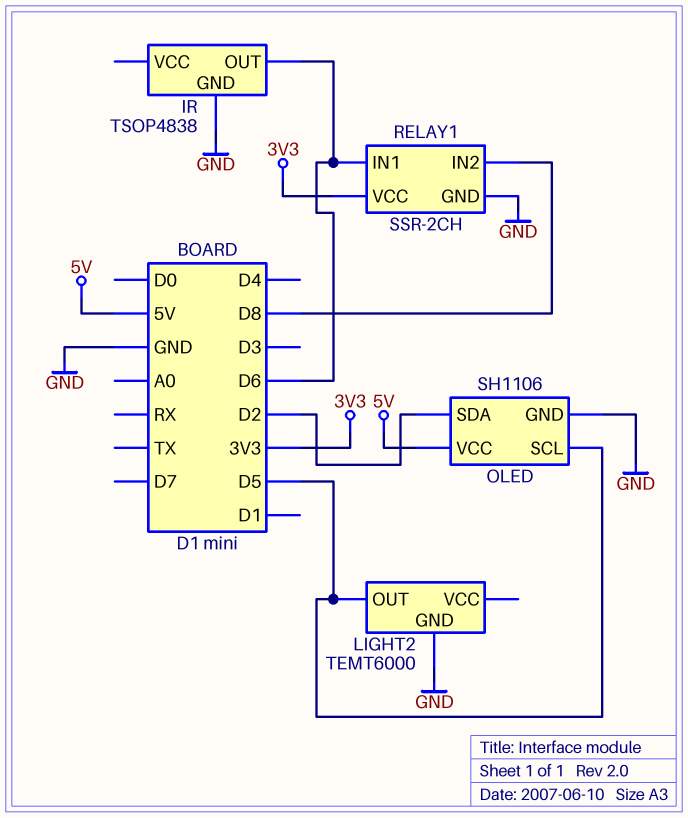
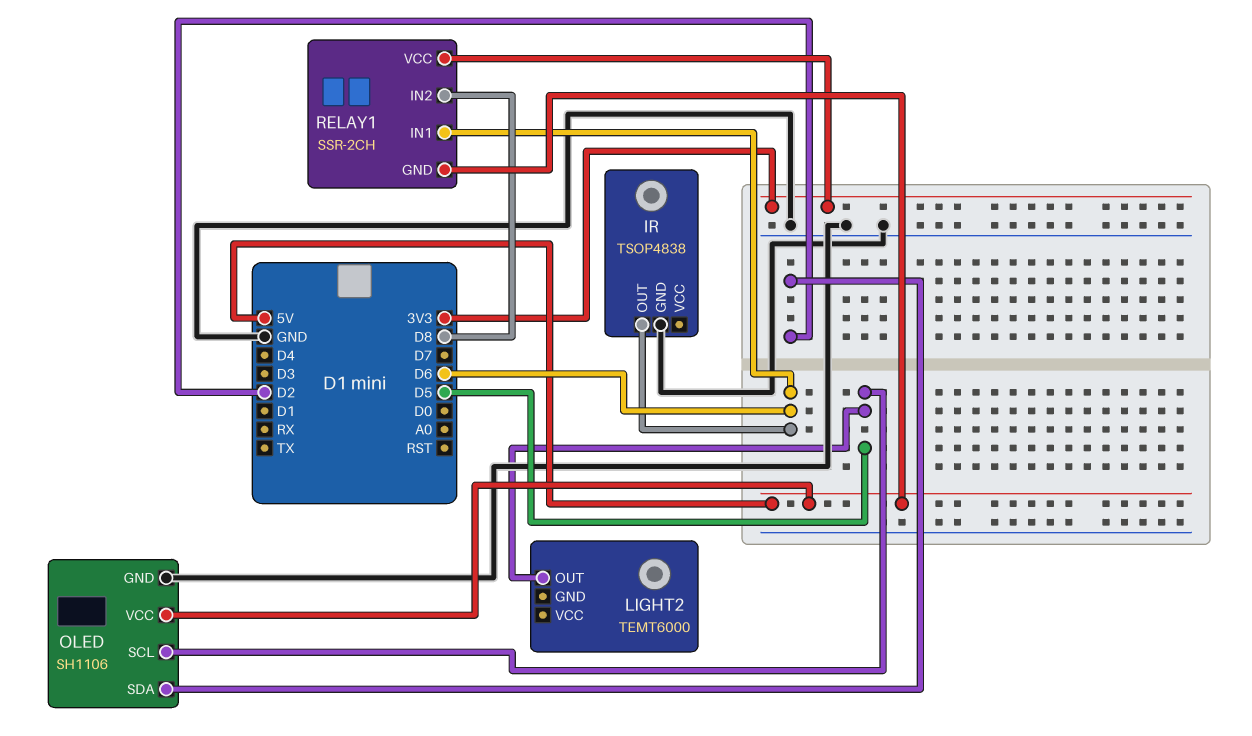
LIGHT2 pin GND: GND -> none
RELAY1 pin GND: GND -> 5V

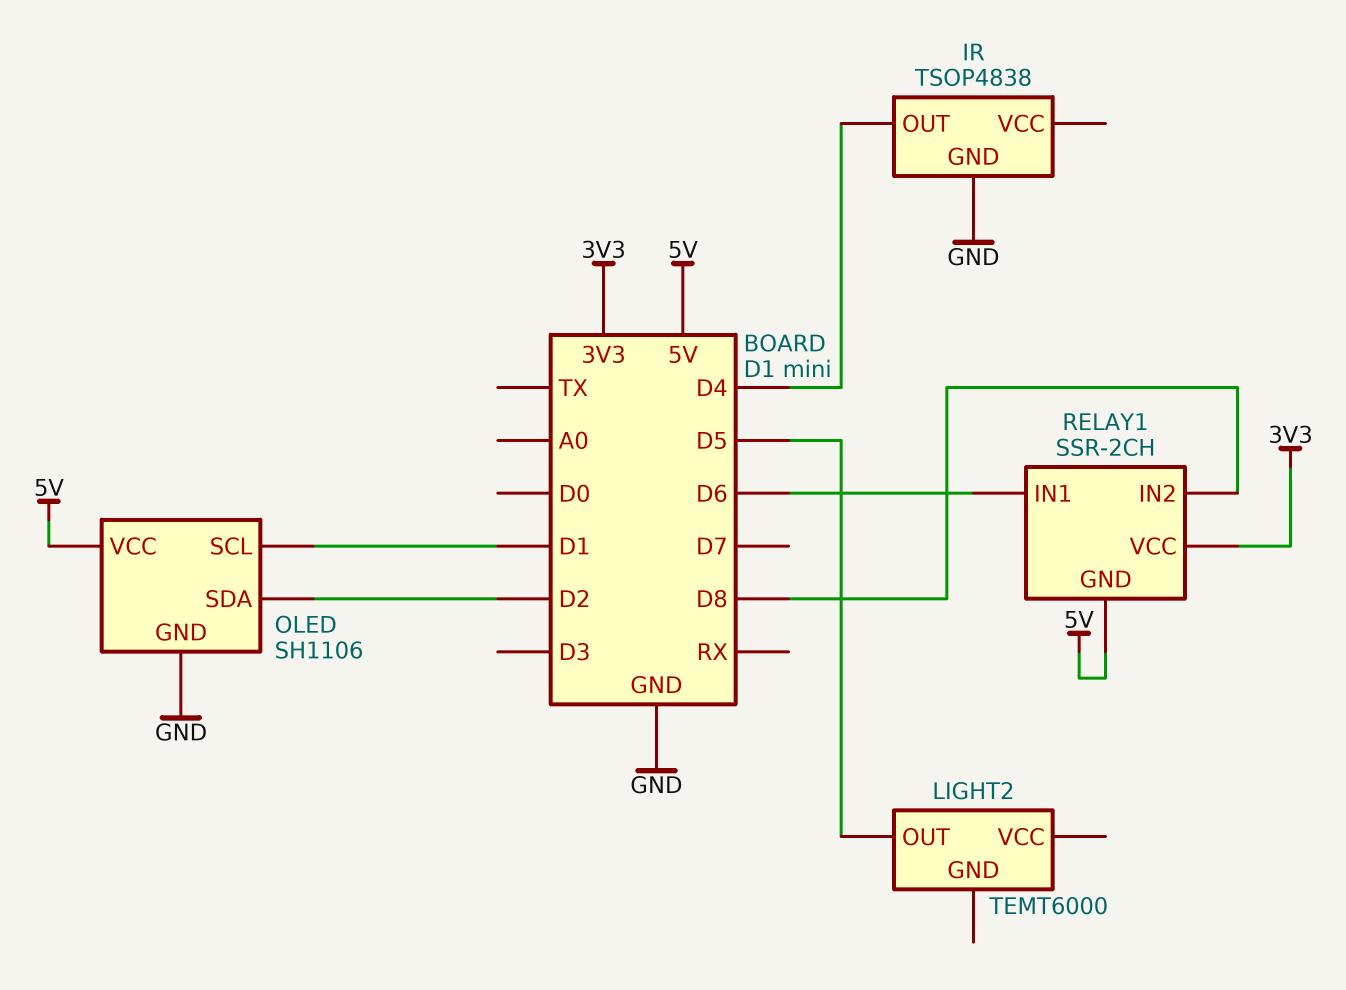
IR pin OUT: D6 -> D4
OLED pin SCL: D5 -> D1

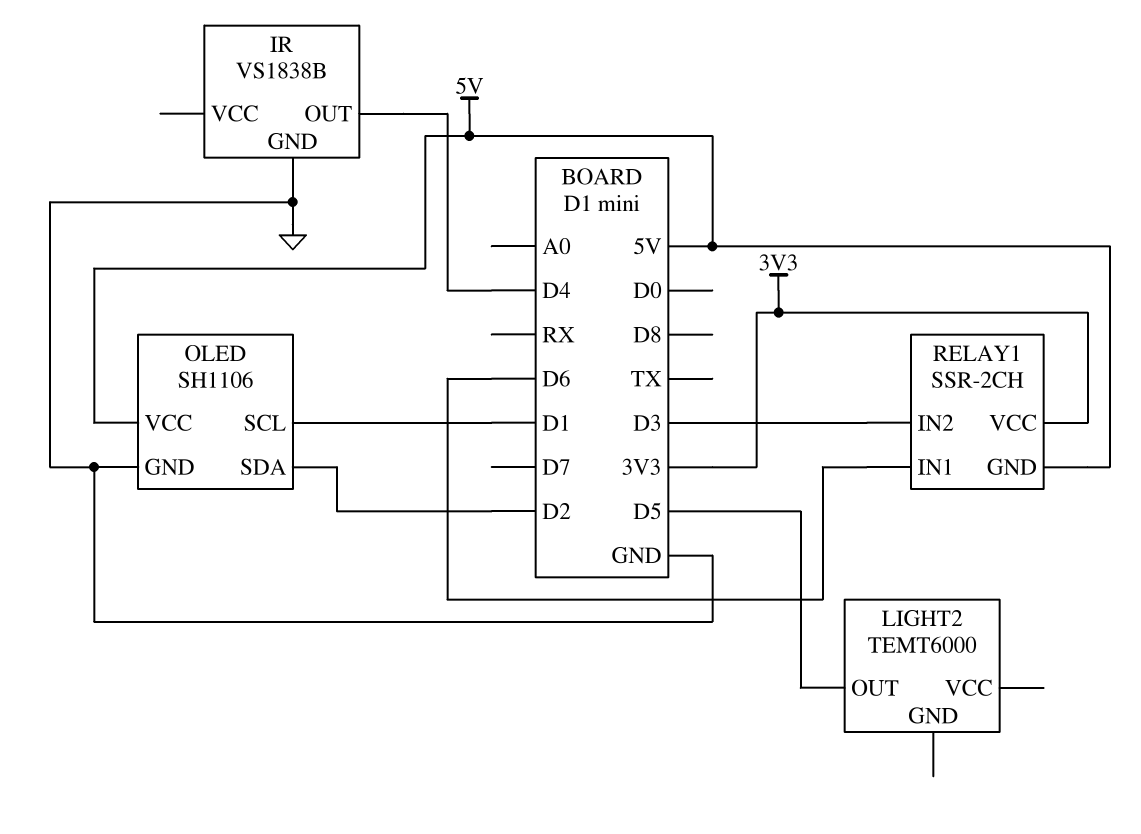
IR: TSOP4838 -> VS1838B
RELAY1 pin IN2: D8 -> D3

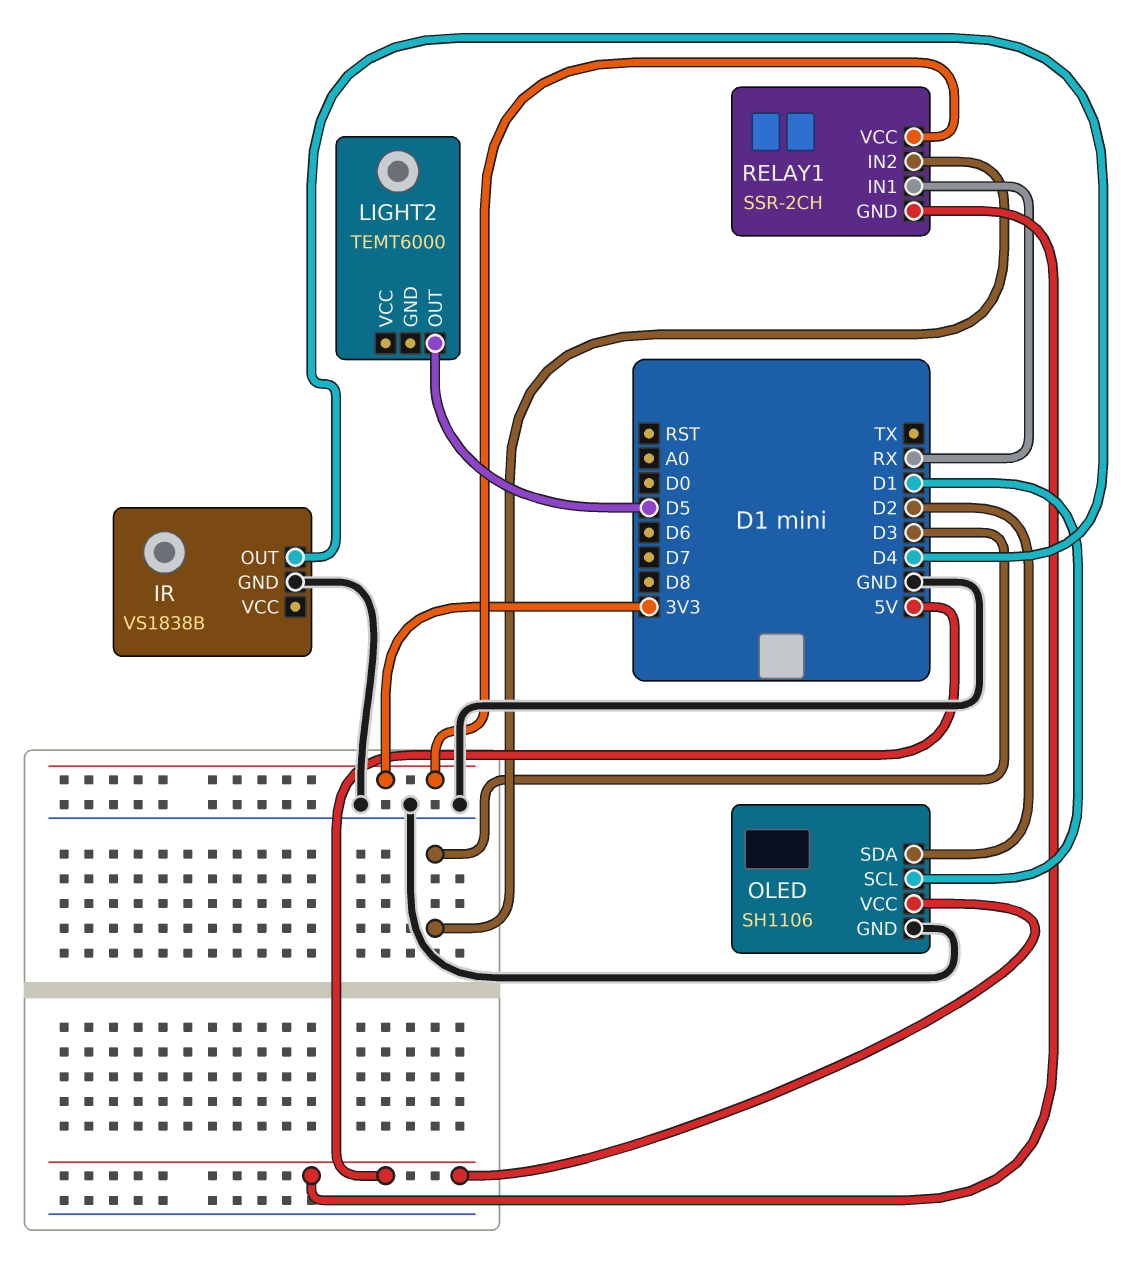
RELAY1 pin IN1: D6 -> RX

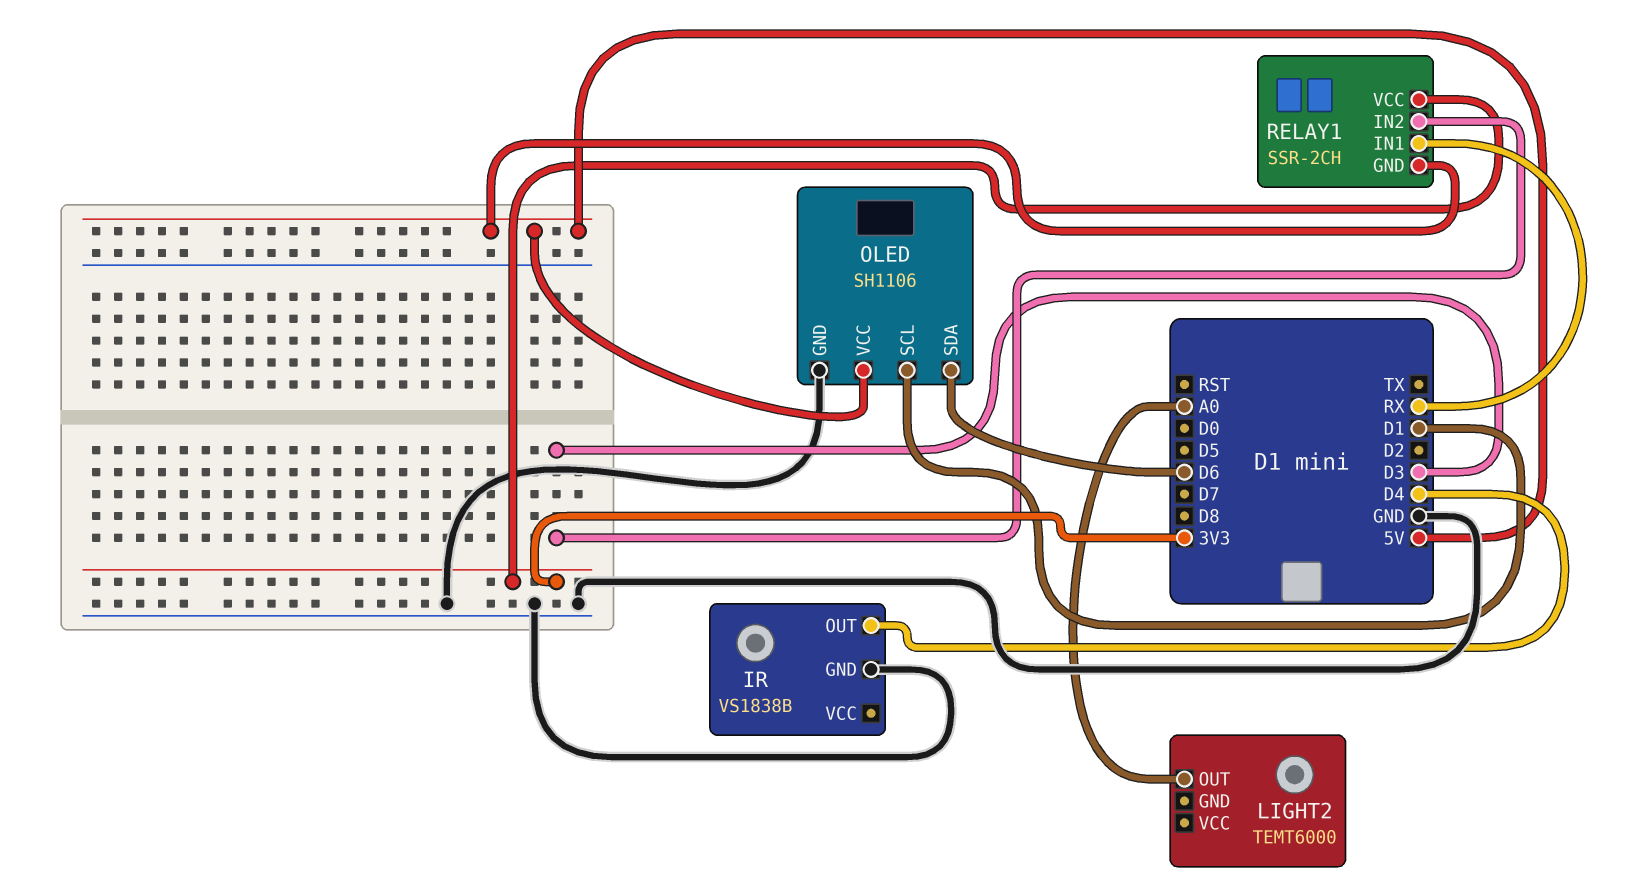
LIGHT2 pin OUT: D5 -> A0
OLED pin SDA: D2 -> D6

